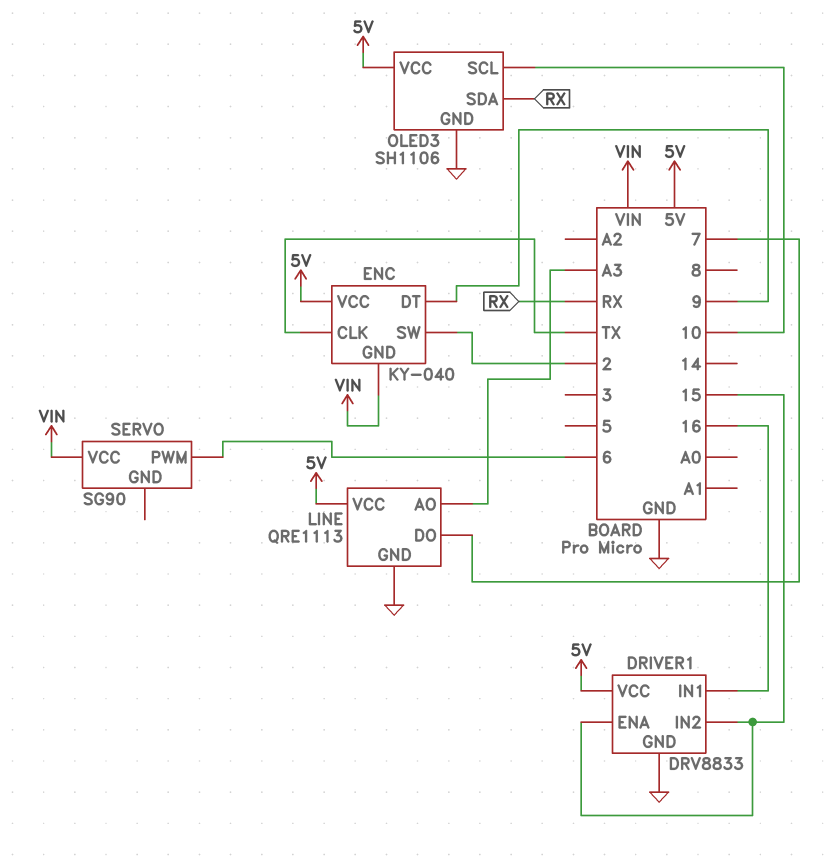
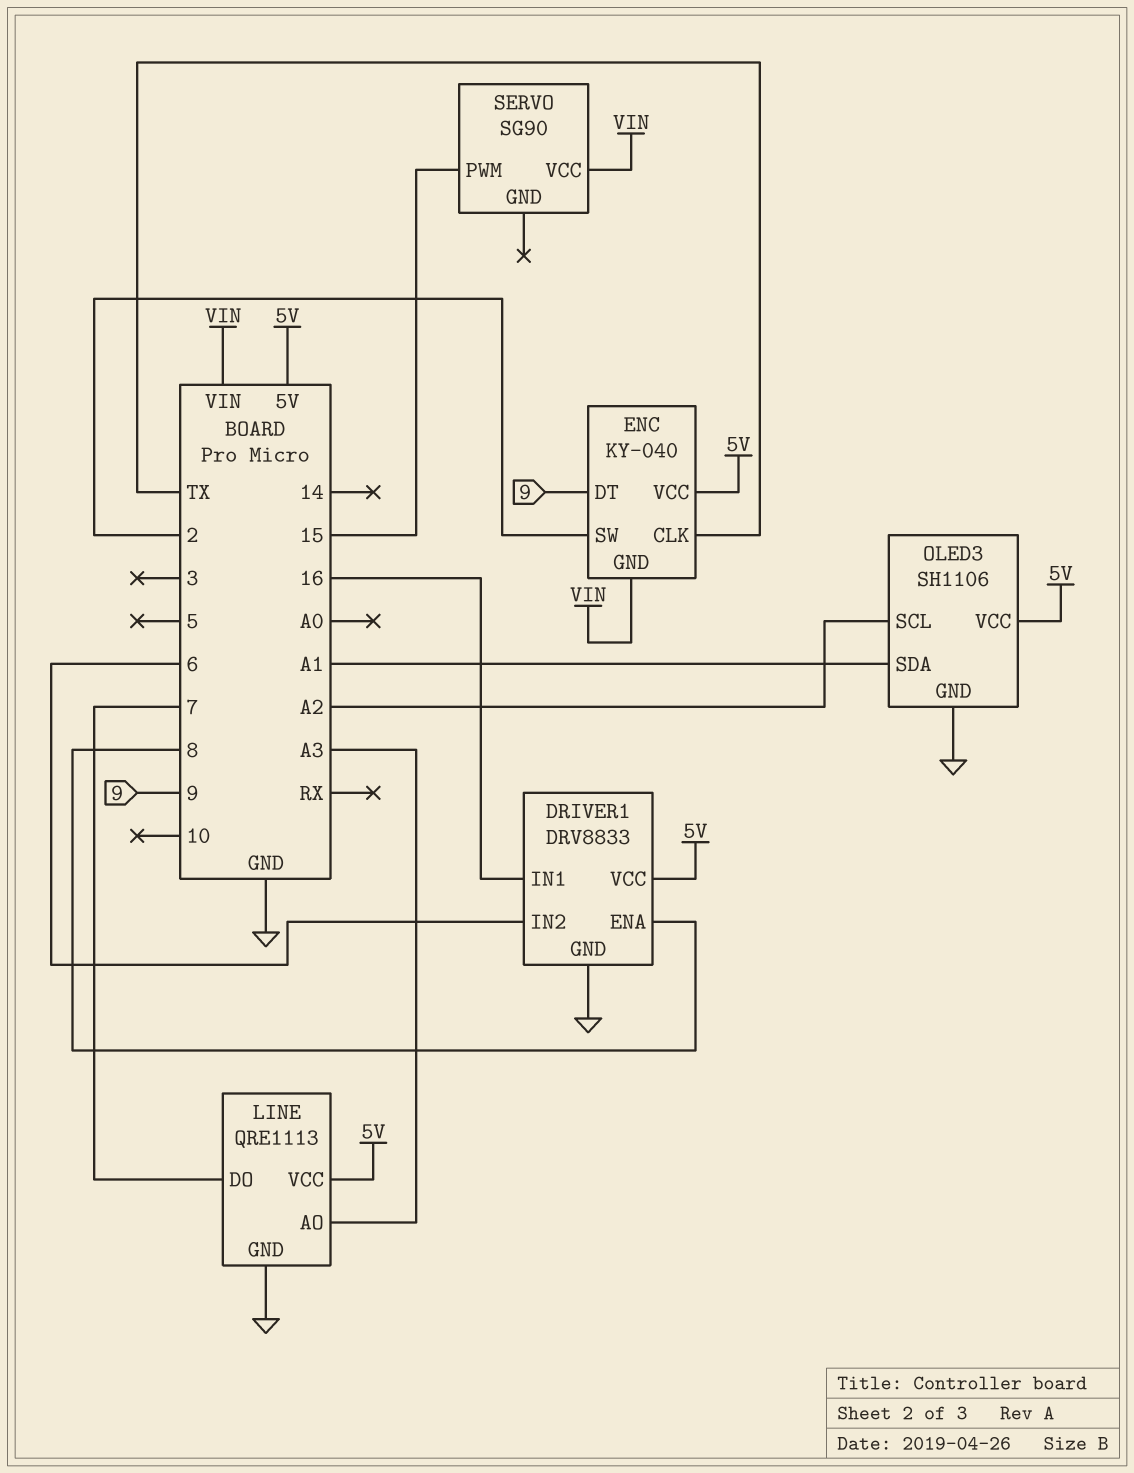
DRIVER1 pin ENA: 15 -> 8
DRIVER1 pin IN2: 15 -> 6
OLED3 pin SCL: 10 -> A2
OLED3 pin SDA: RX -> A1
SERVO pin PWM: 6 -> 15

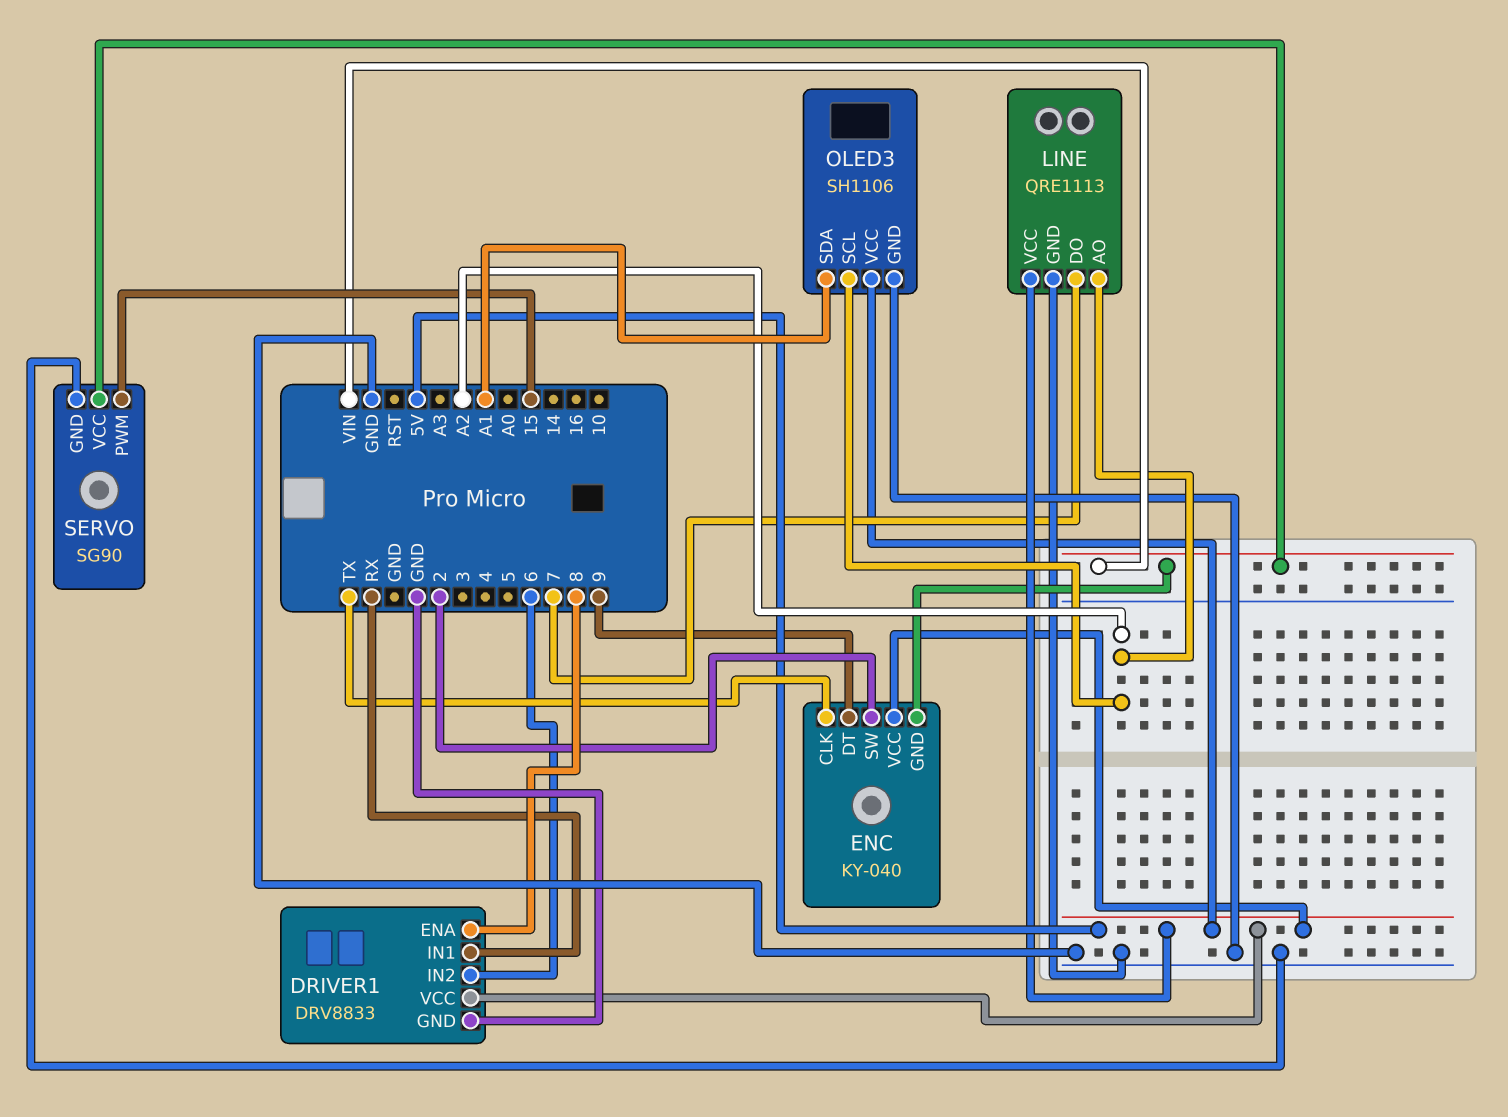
DRIVER1 pin IN1: 16 -> RX
LINE pin AO: A3 -> A2
SERVO pin GND: none -> GND

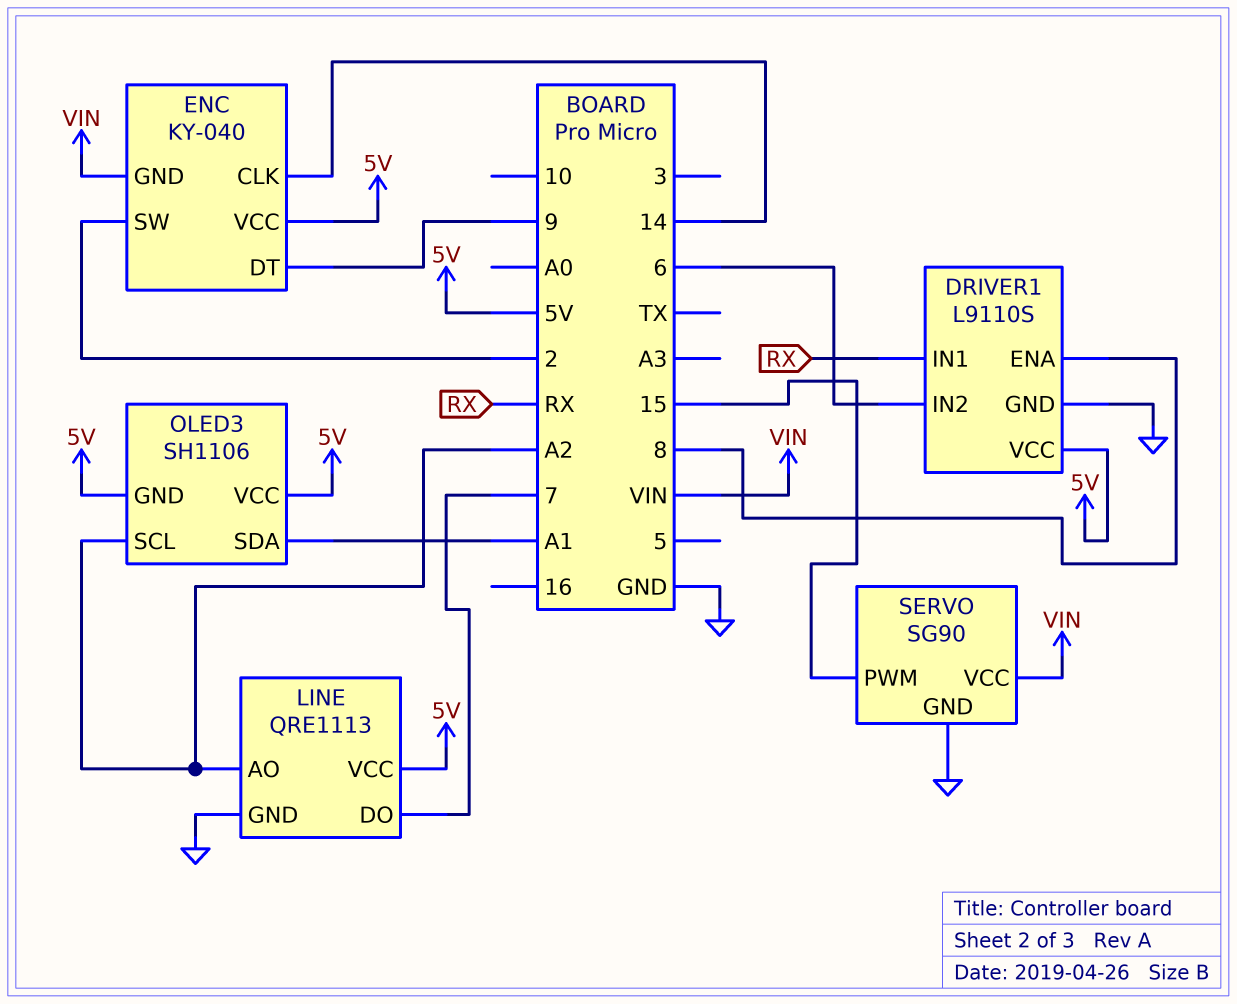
DRIVER1: DRV8833 -> L9110S
ENC pin CLK: TX -> 14
OLED3 pin GND: GND -> 5V

